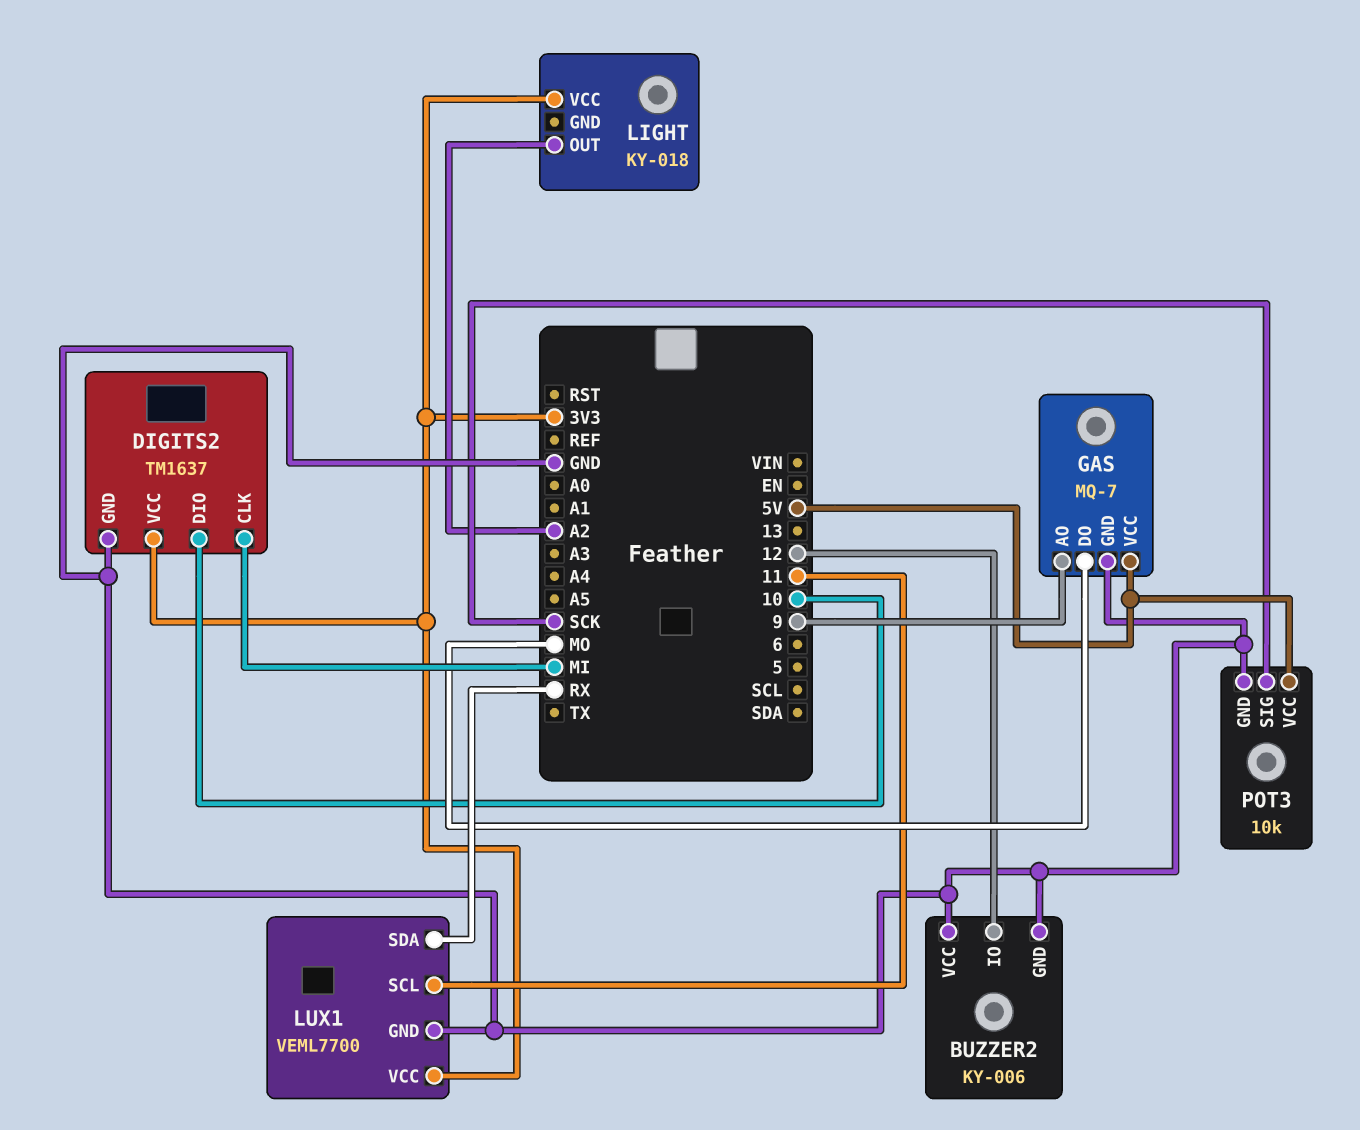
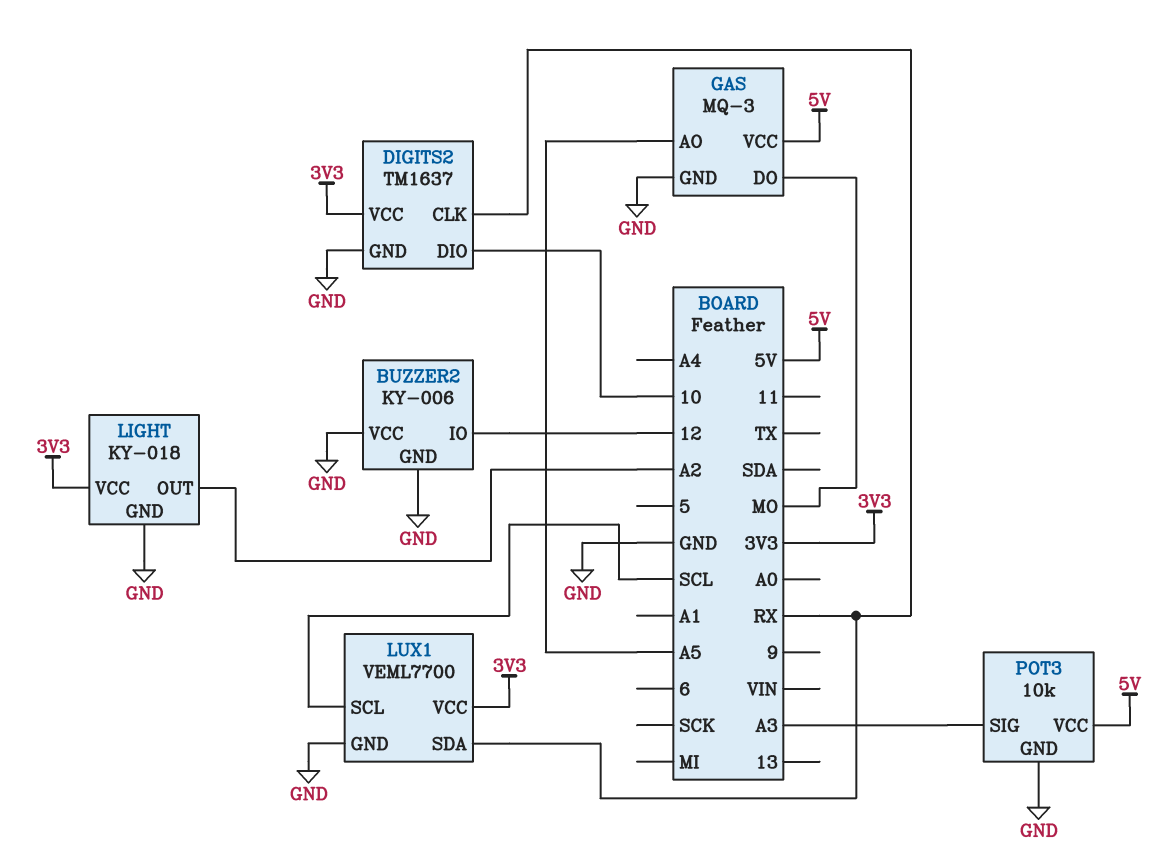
DIGITS2 pin CLK: MI -> RX
GAS: MQ-7 -> MQ-3
GAS pin AO: 9 -> A5
LIGHT pin GND: none -> GND
LUX1 pin SCL: 11 -> SCL
POT3 pin SIG: SCK -> A3

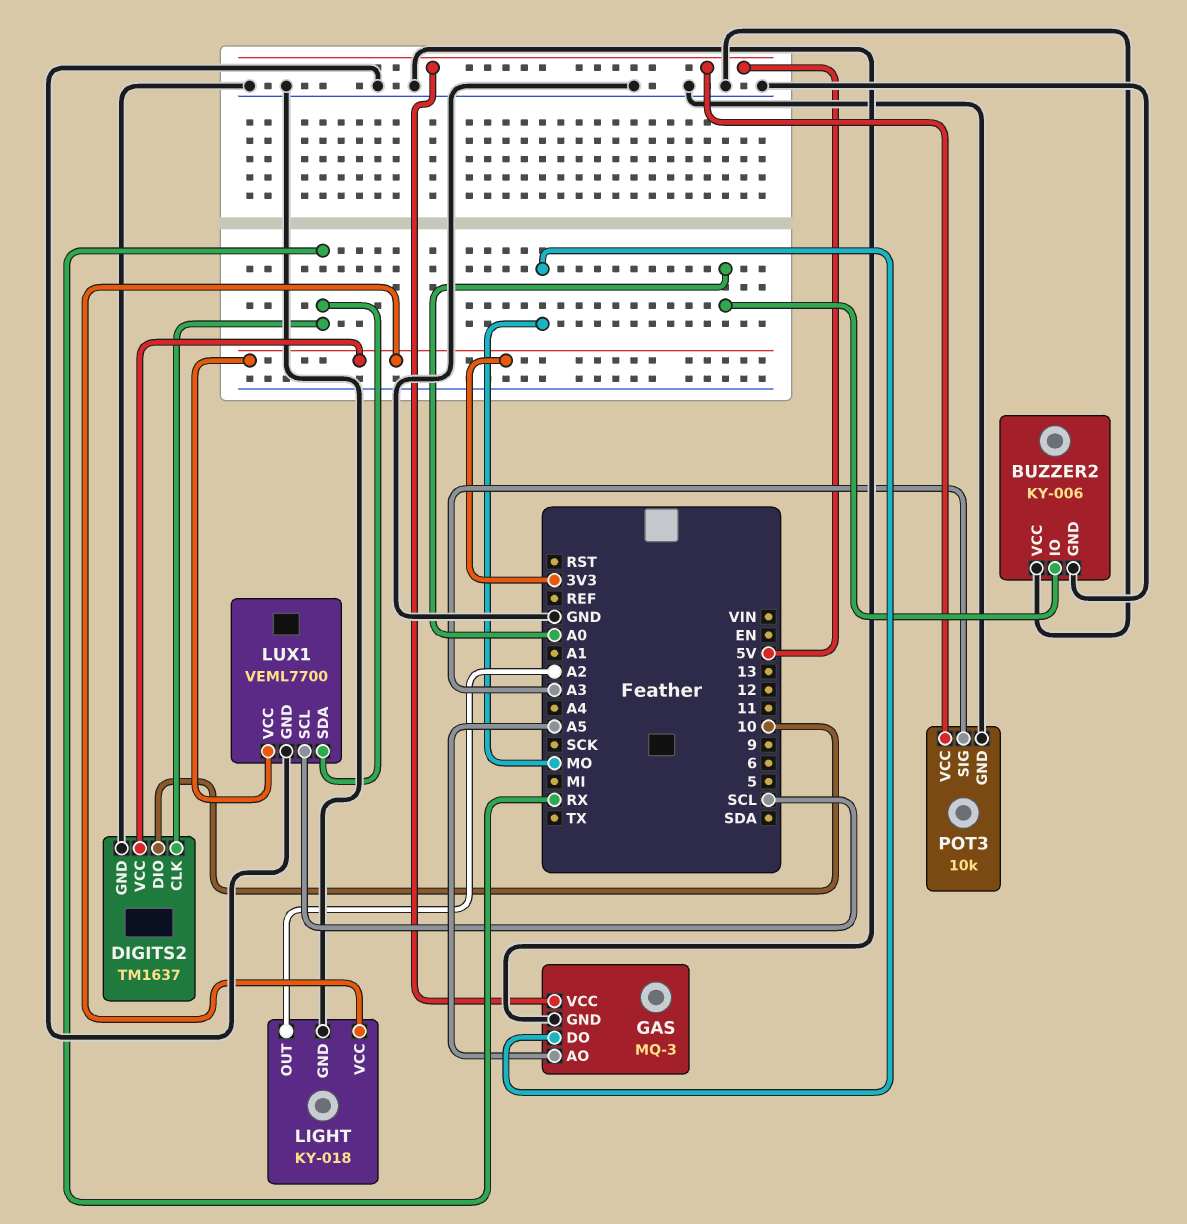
BUZZER2 pin IO: 12 -> A0

